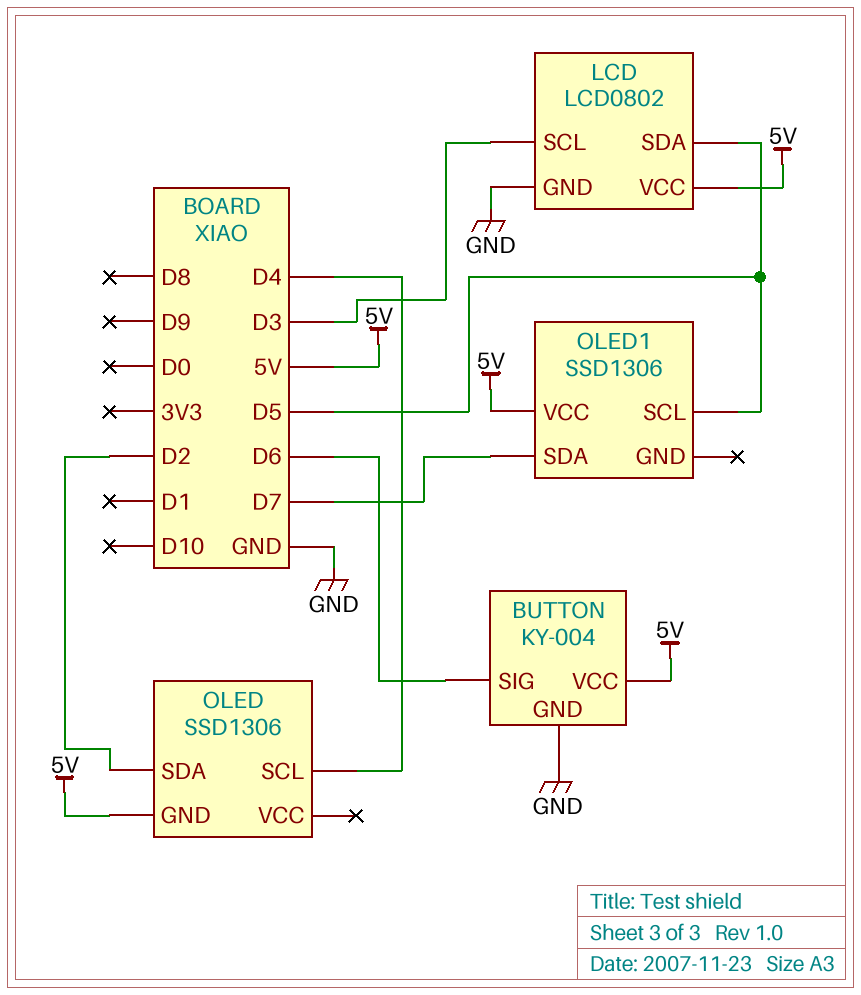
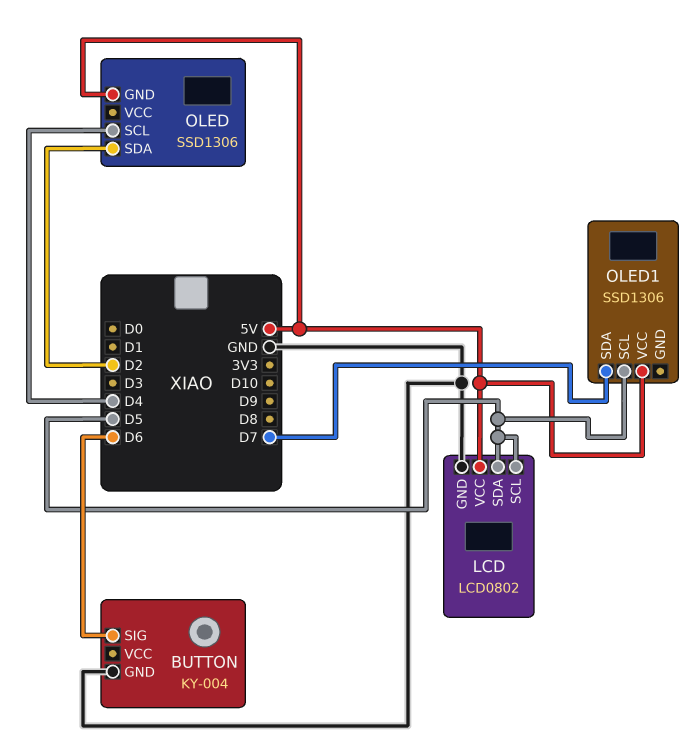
BUTTON pin VCC: 5V -> none
LCD pin SCL: D3 -> D5

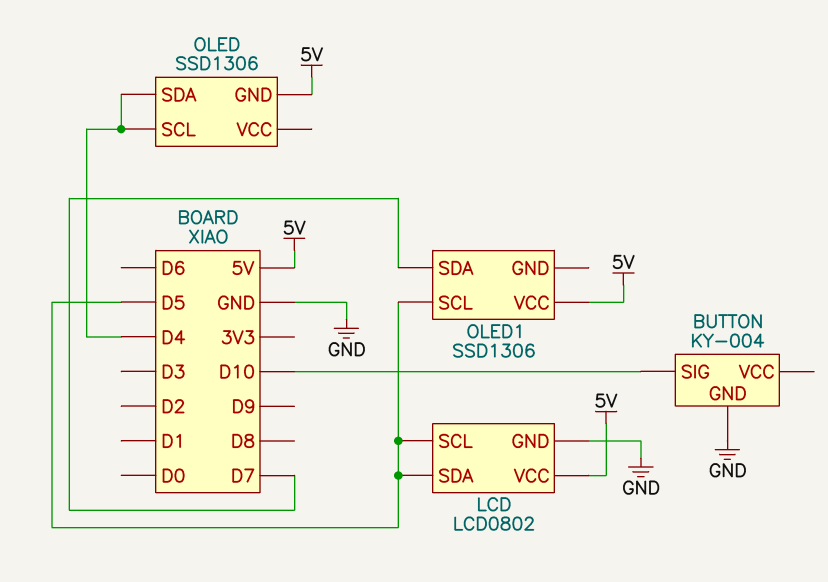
BUTTON pin SIG: D6 -> D10
OLED pin SDA: D2 -> D4

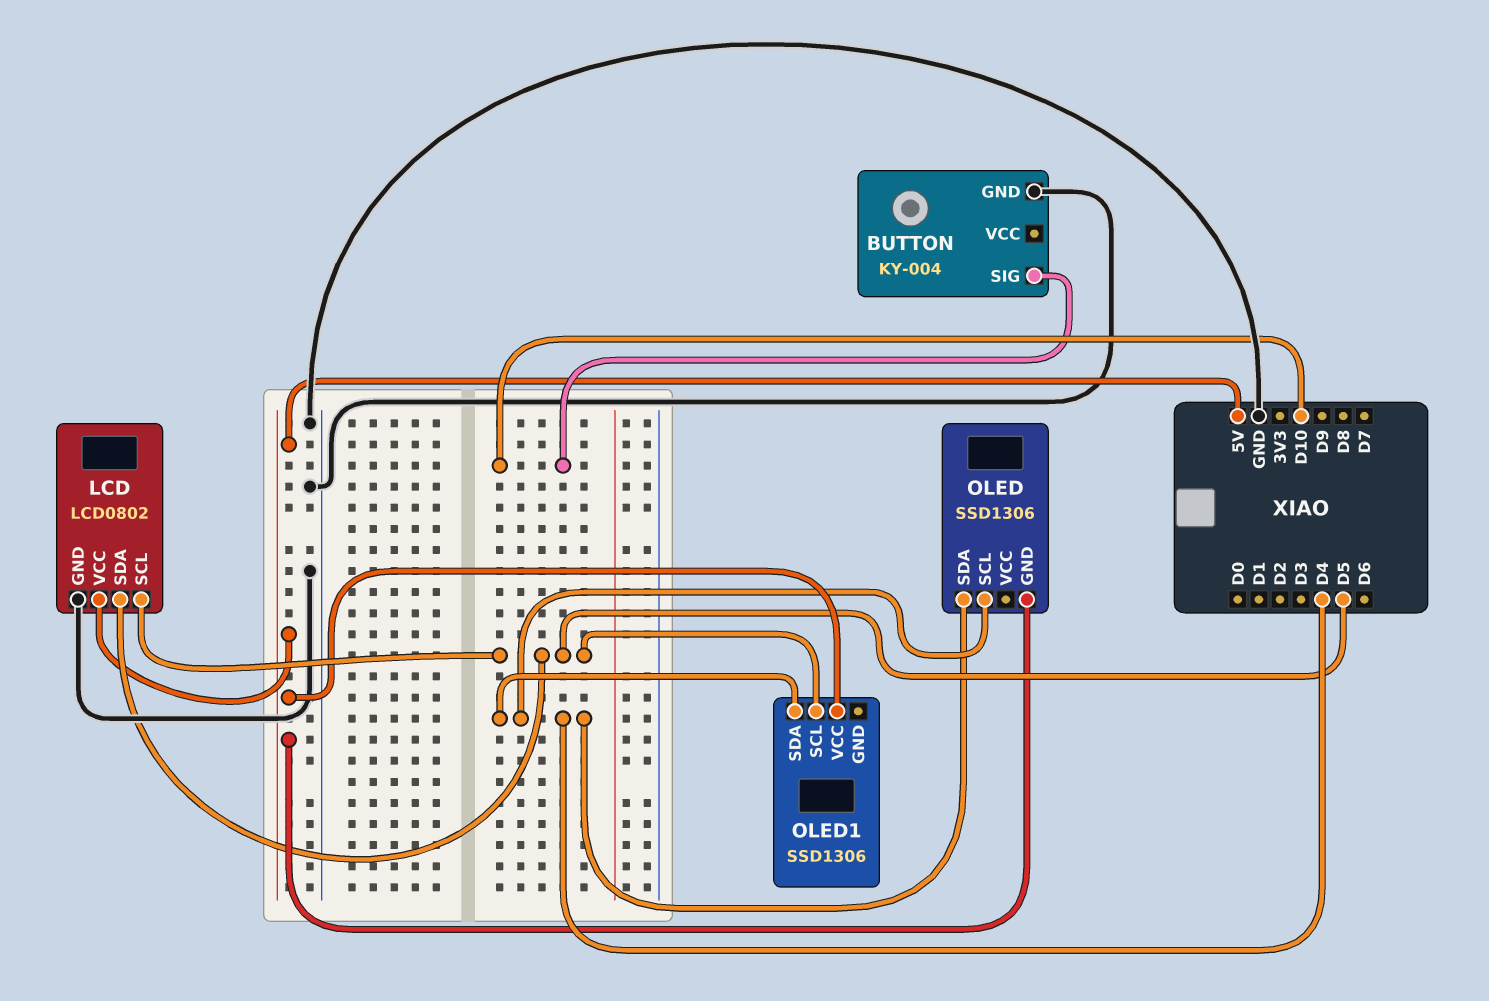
OLED1 pin SDA: D7 -> D4

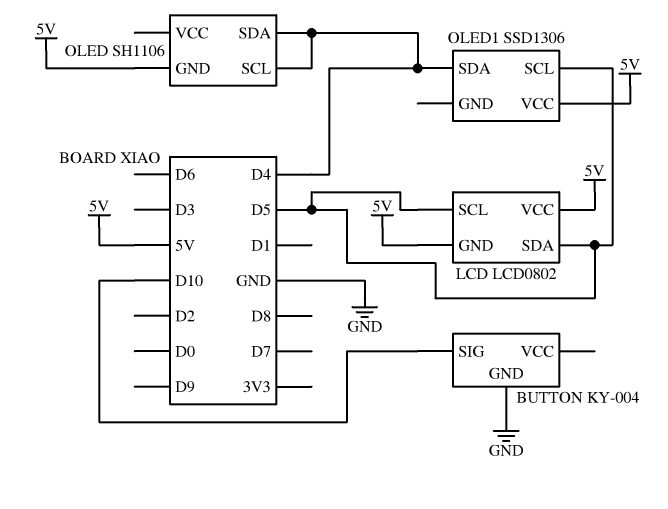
LCD pin GND: GND -> 5V
OLED: SSD1306 -> SH1106

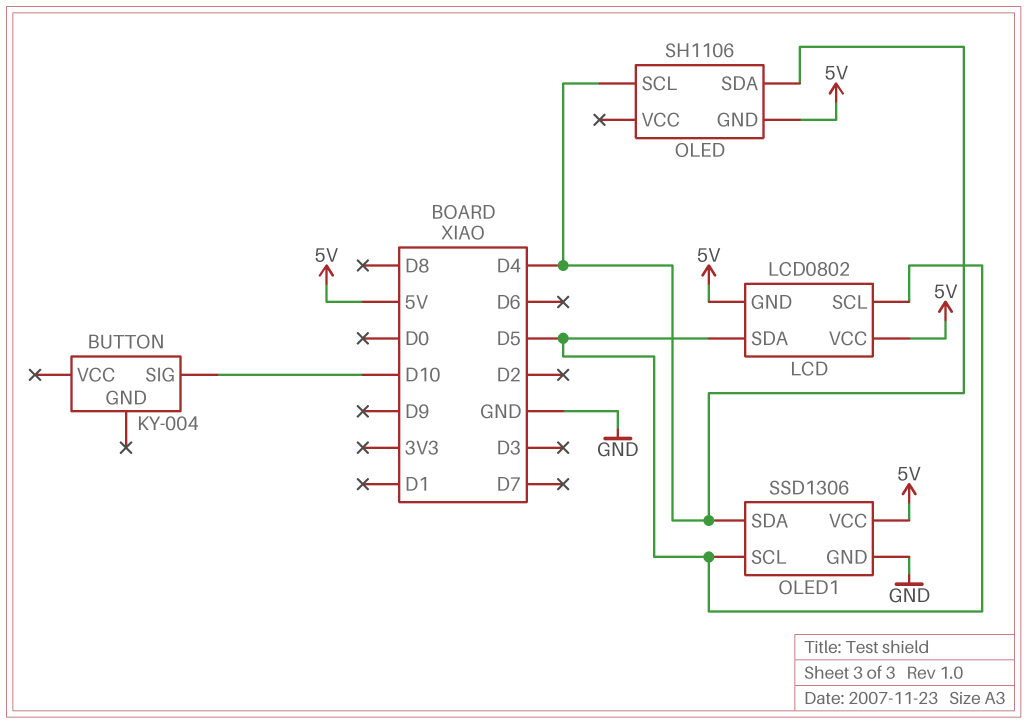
BUTTON pin GND: GND -> none
OLED1 pin GND: none -> GND

